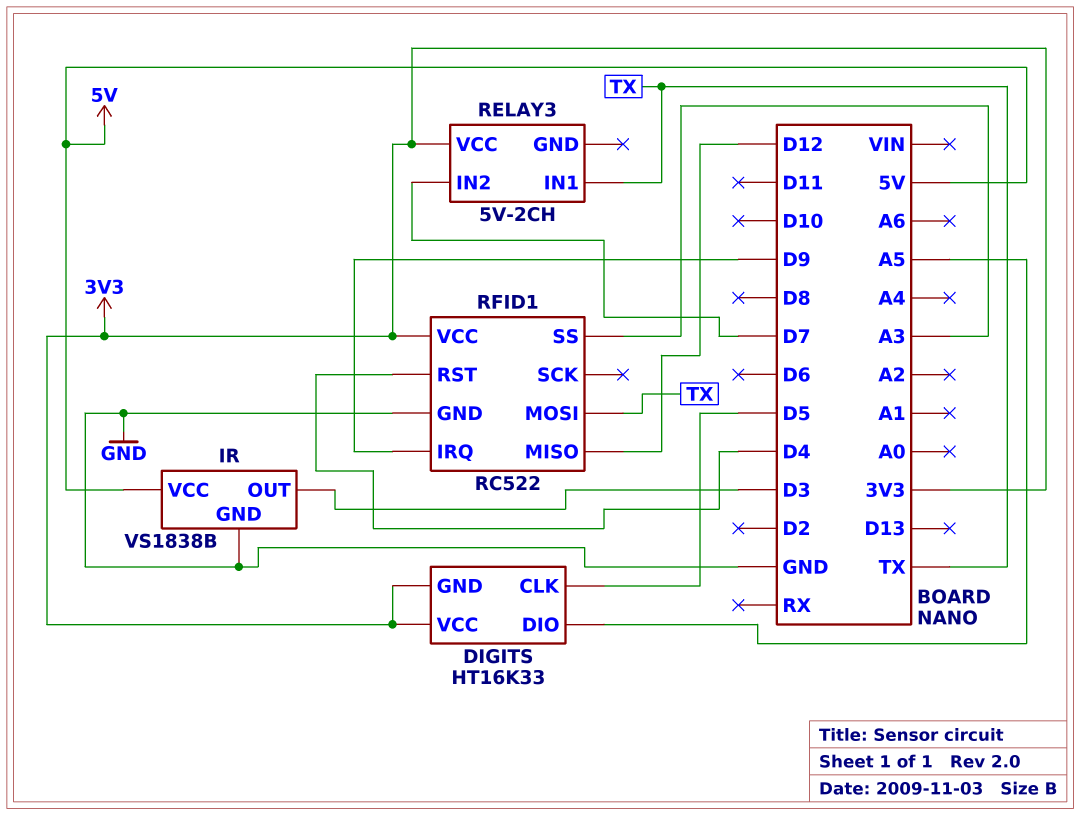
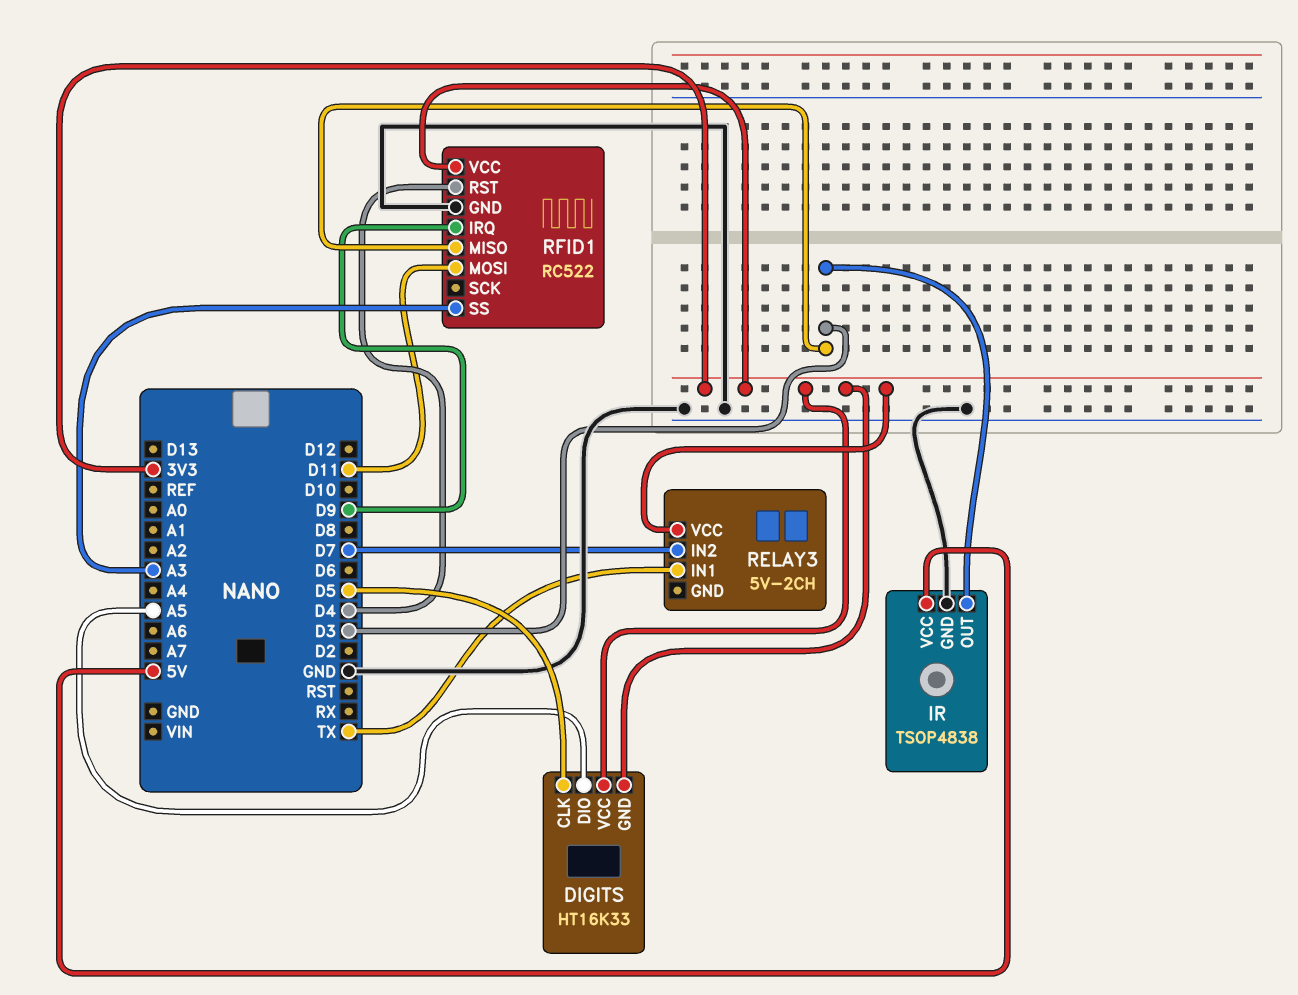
IR: VS1838B -> TSOP4838
RFID1 pin MISO: D12 -> D3
RFID1 pin MOSI: TX -> D11

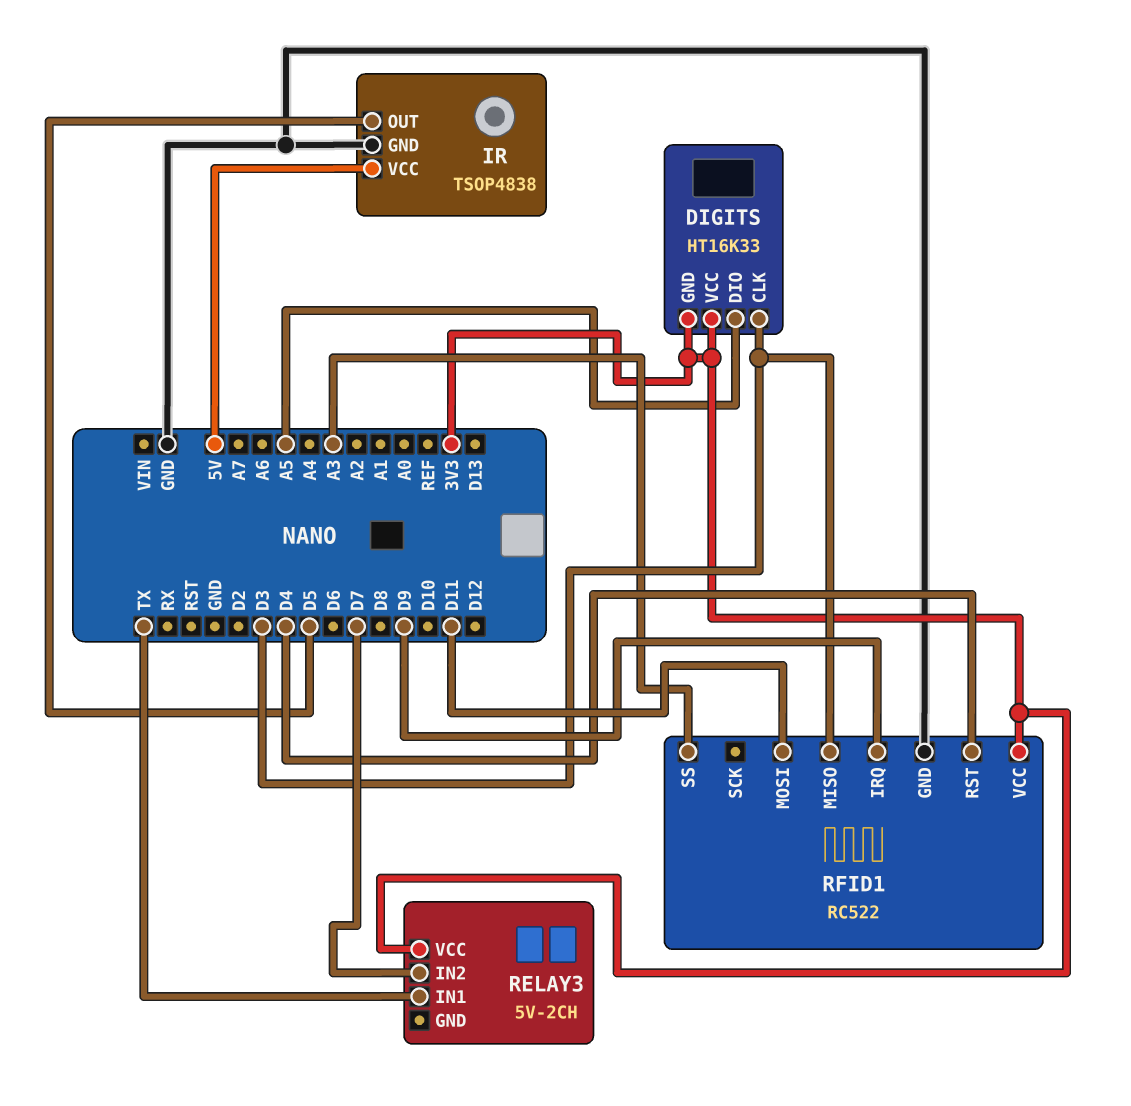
DIGITS pin CLK: D5 -> D3
IR pin OUT: D3 -> D5

